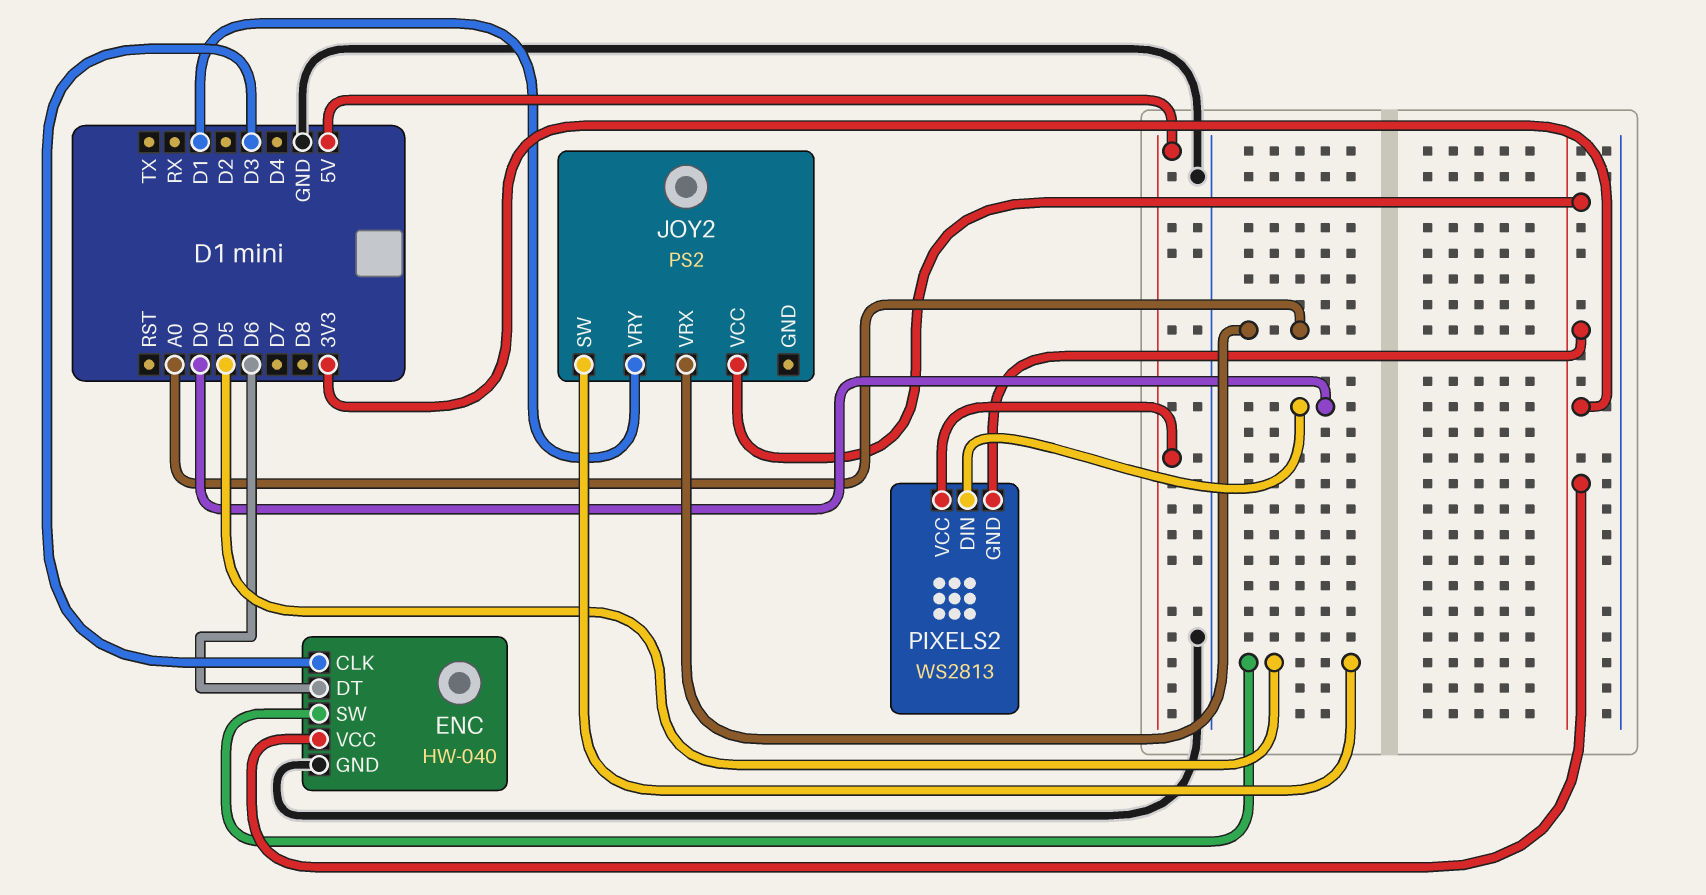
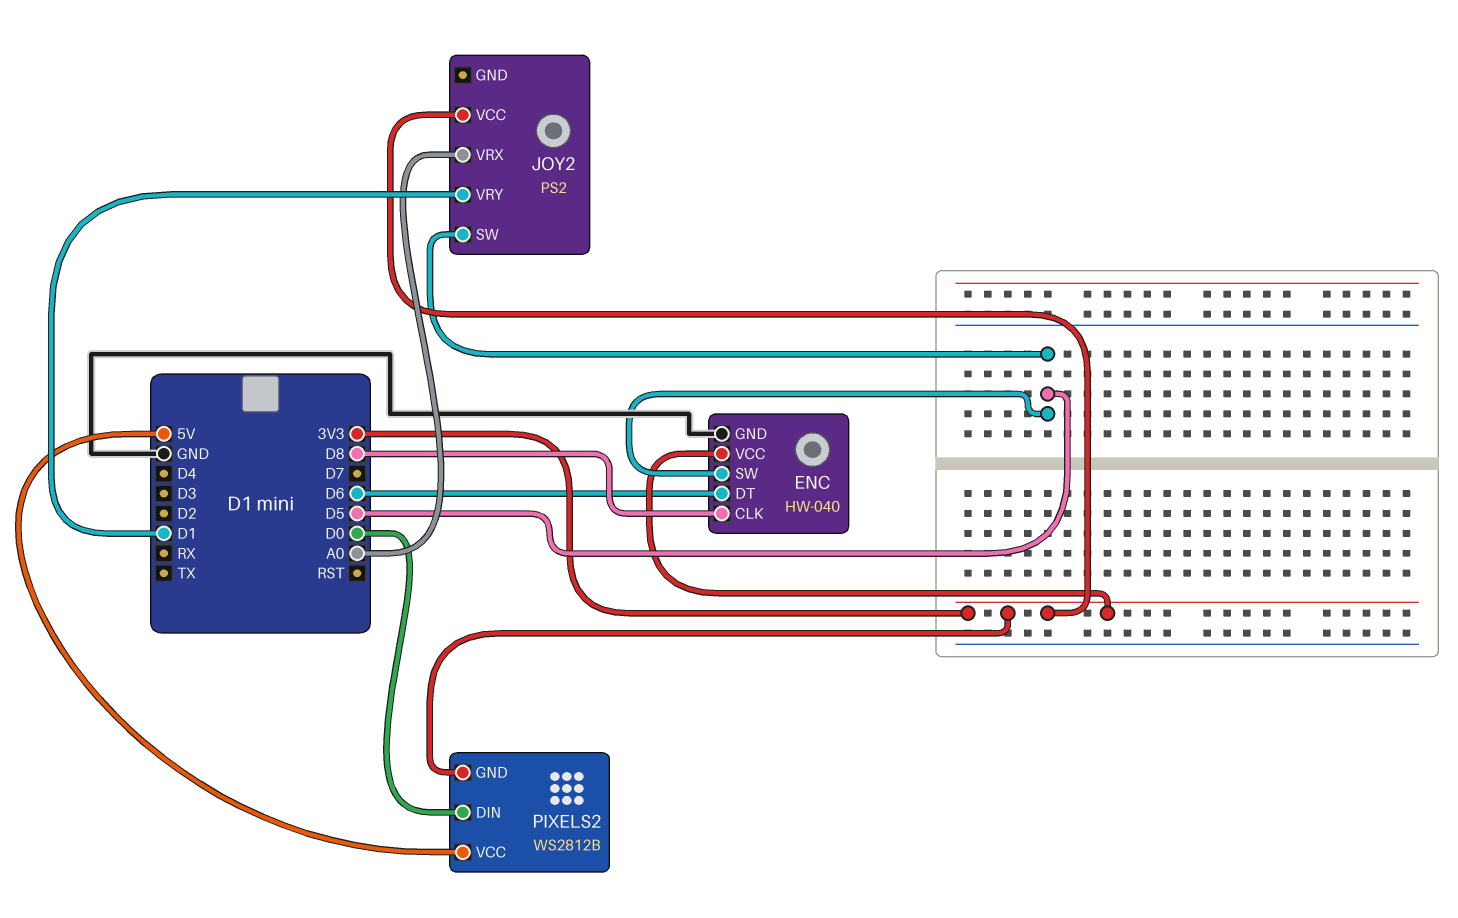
ENC pin CLK: D3 -> D8
PIXELS2: WS2813 -> WS2812B

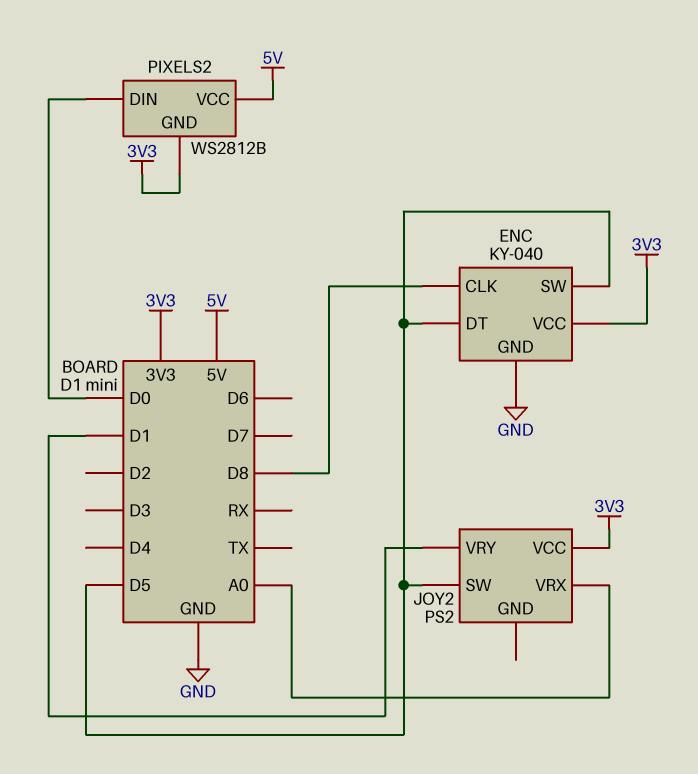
ENC: HW-040 -> KY-040
ENC pin DT: D6 -> D5

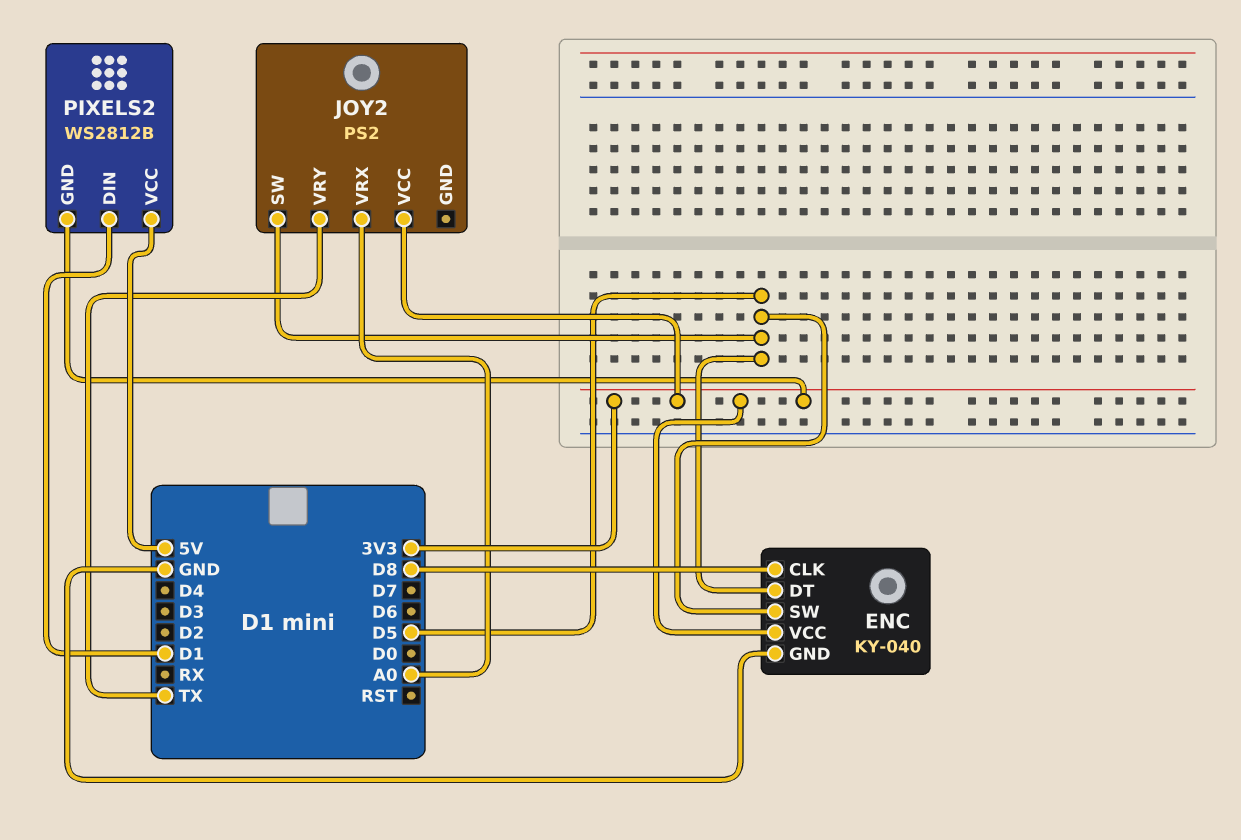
JOY2 pin VRY: D1 -> TX
PIXELS2 pin DIN: D0 -> D1

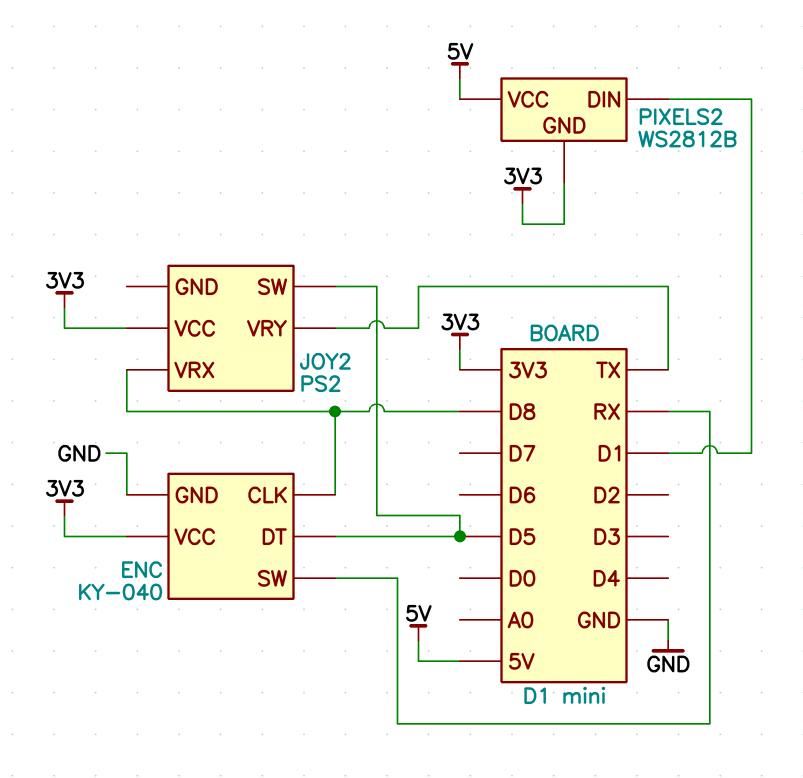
ENC pin SW: D5 -> RX
JOY2 pin VRX: A0 -> D8

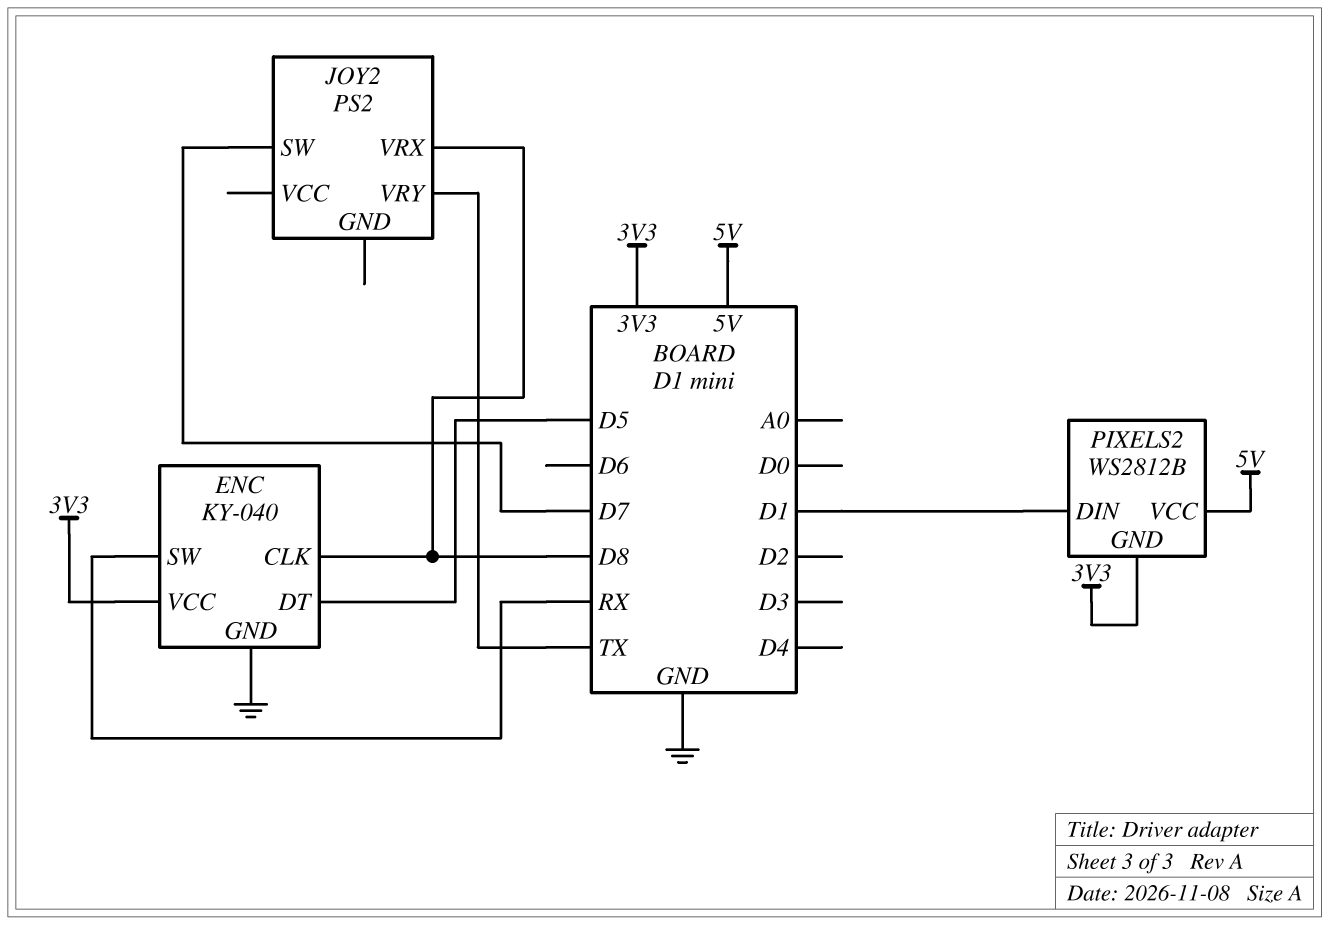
JOY2 pin SW: D5 -> D7
JOY2 pin VCC: 3V3 -> none

